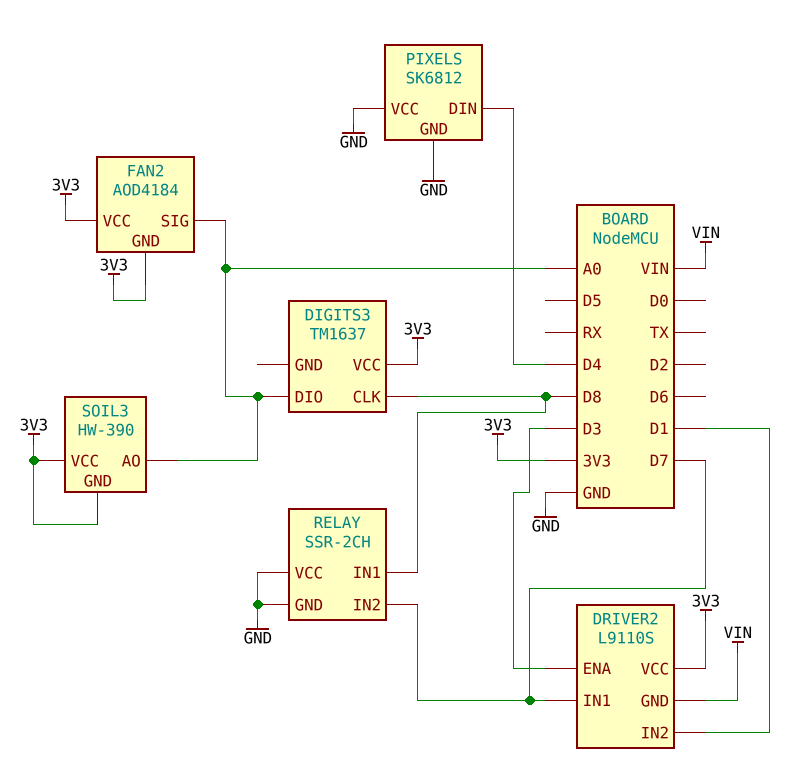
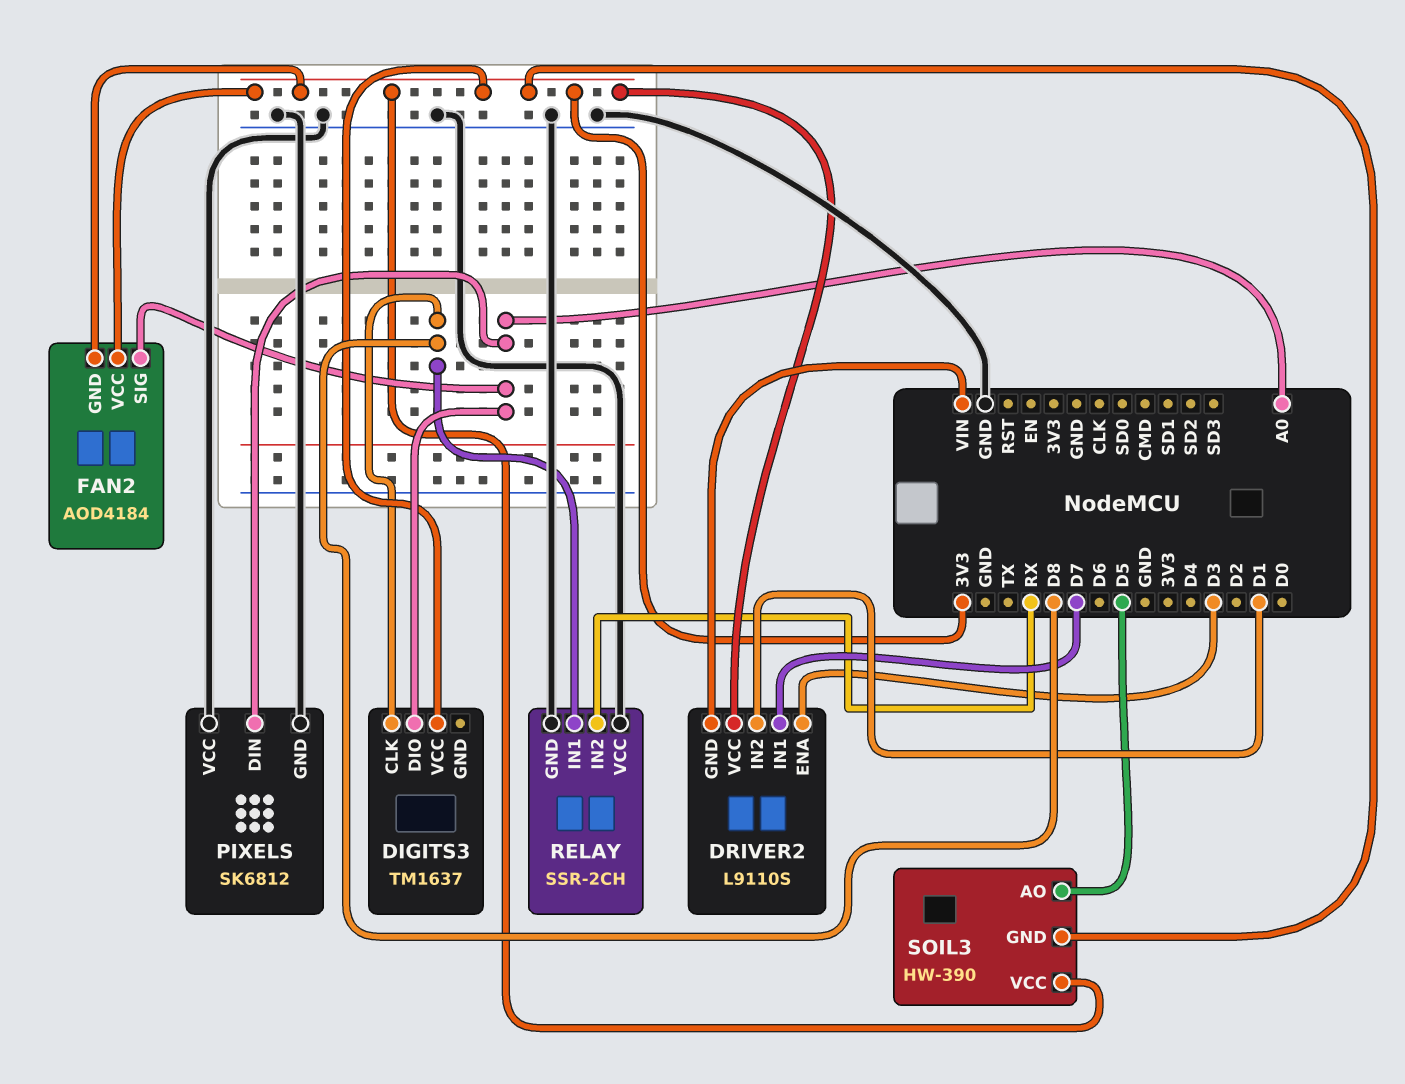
PIXELS pin DIN: D4 -> A0
RELAY pin IN2: D7 -> RX
SOIL3 pin AO: A0 -> D5

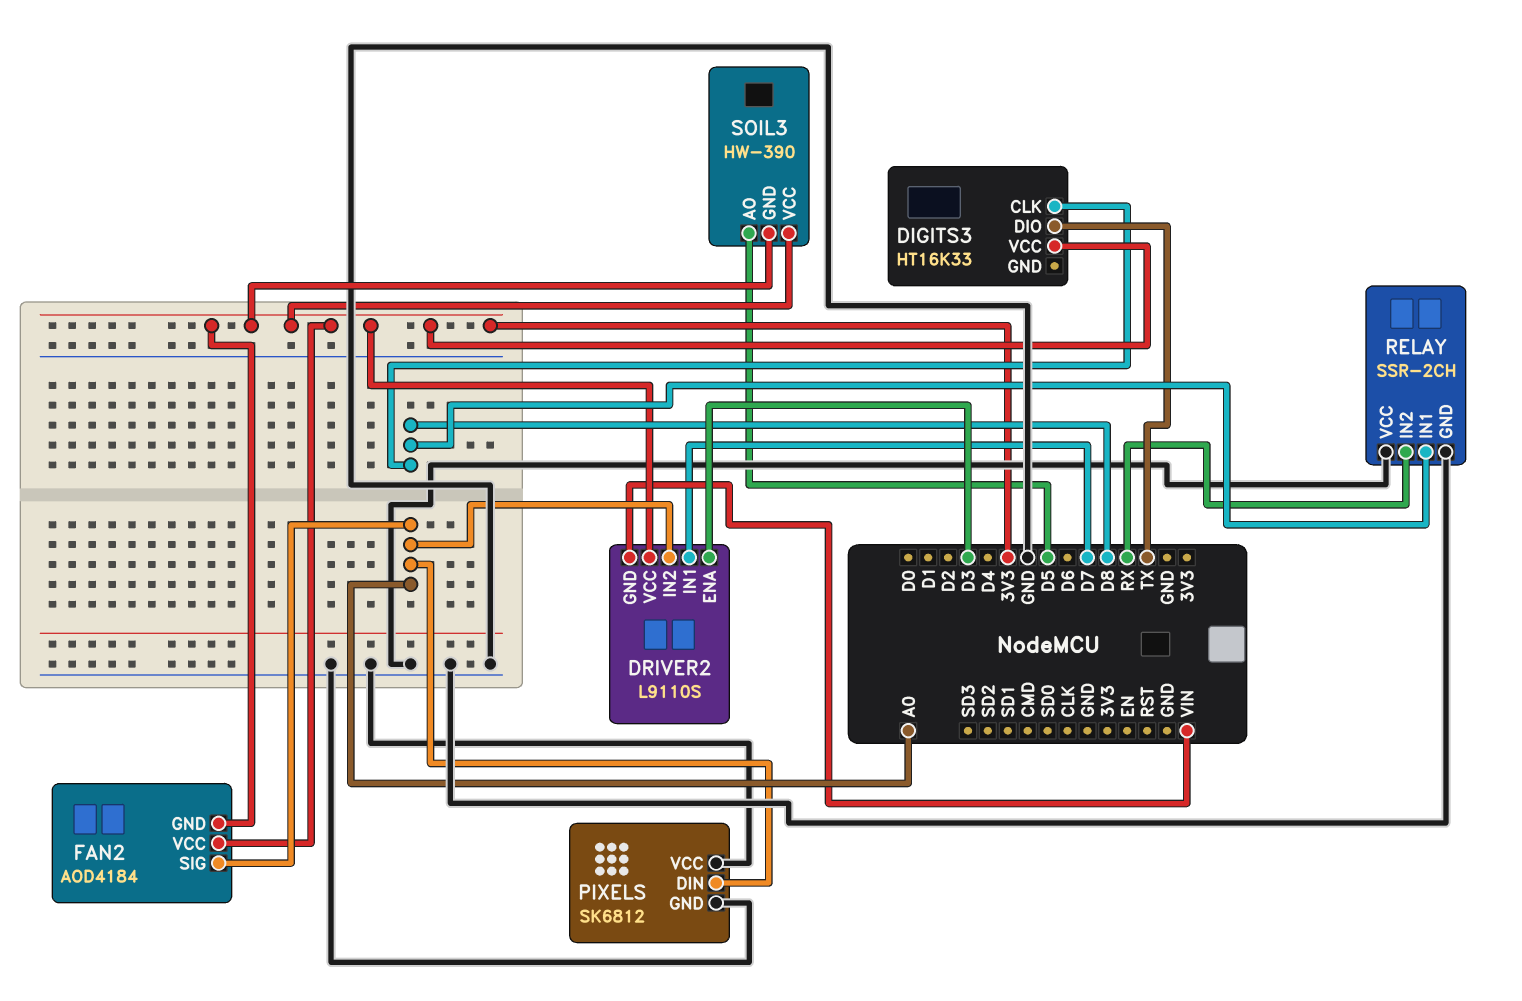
DIGITS3: TM1637 -> HT16K33
DIGITS3 pin DIO: A0 -> TX
DRIVER2 pin IN2: D1 -> A0

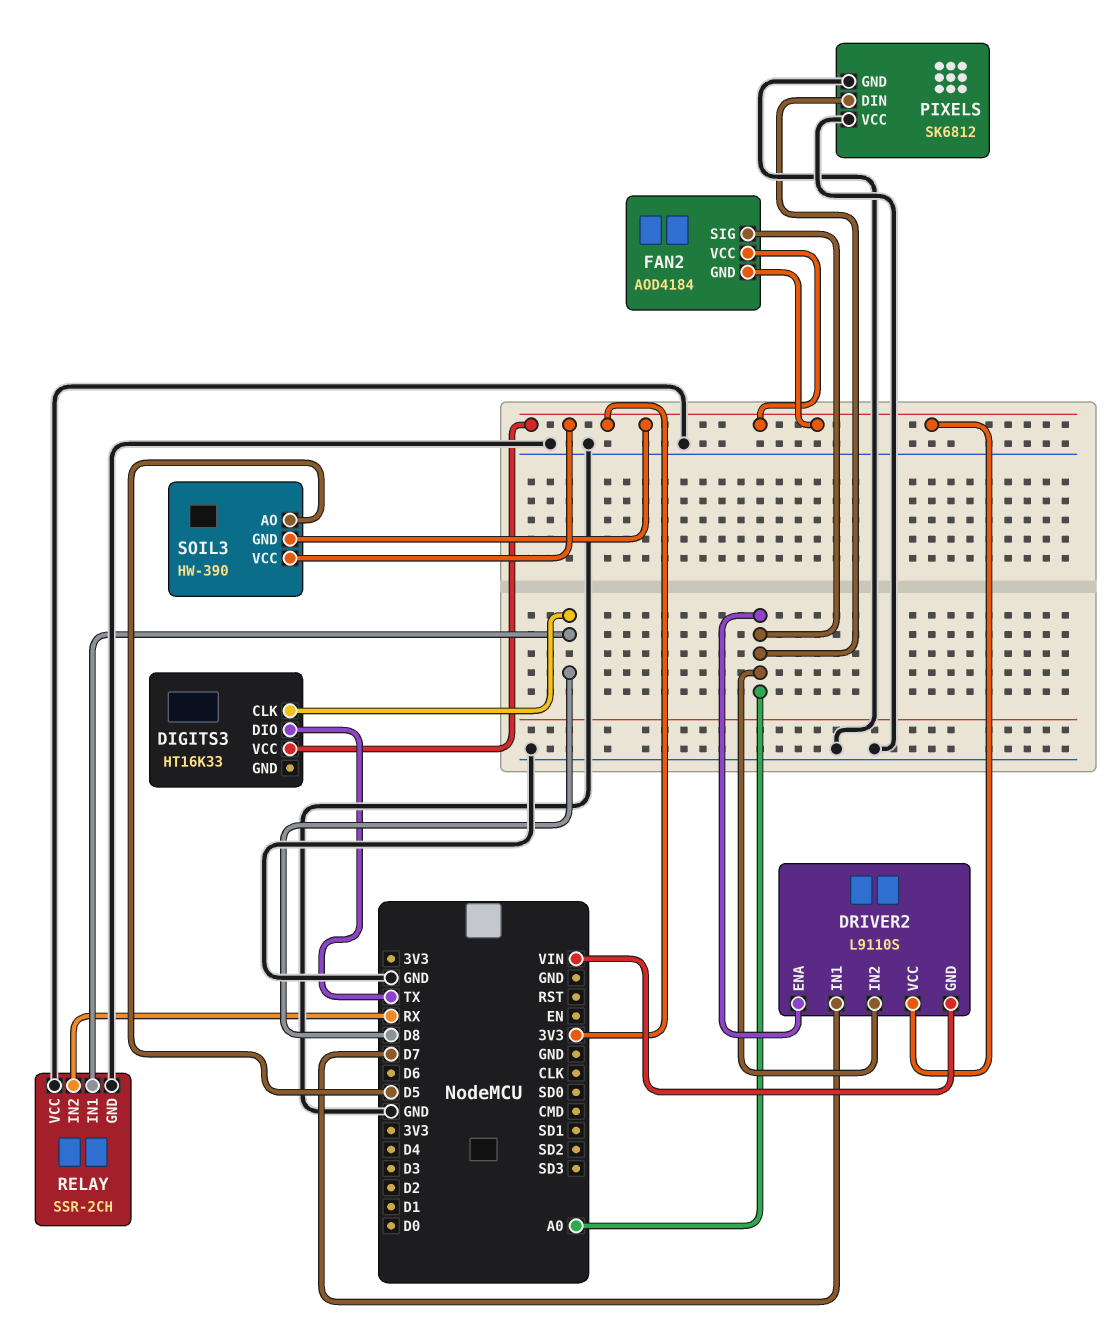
DRIVER2 pin ENA: D3 -> A0

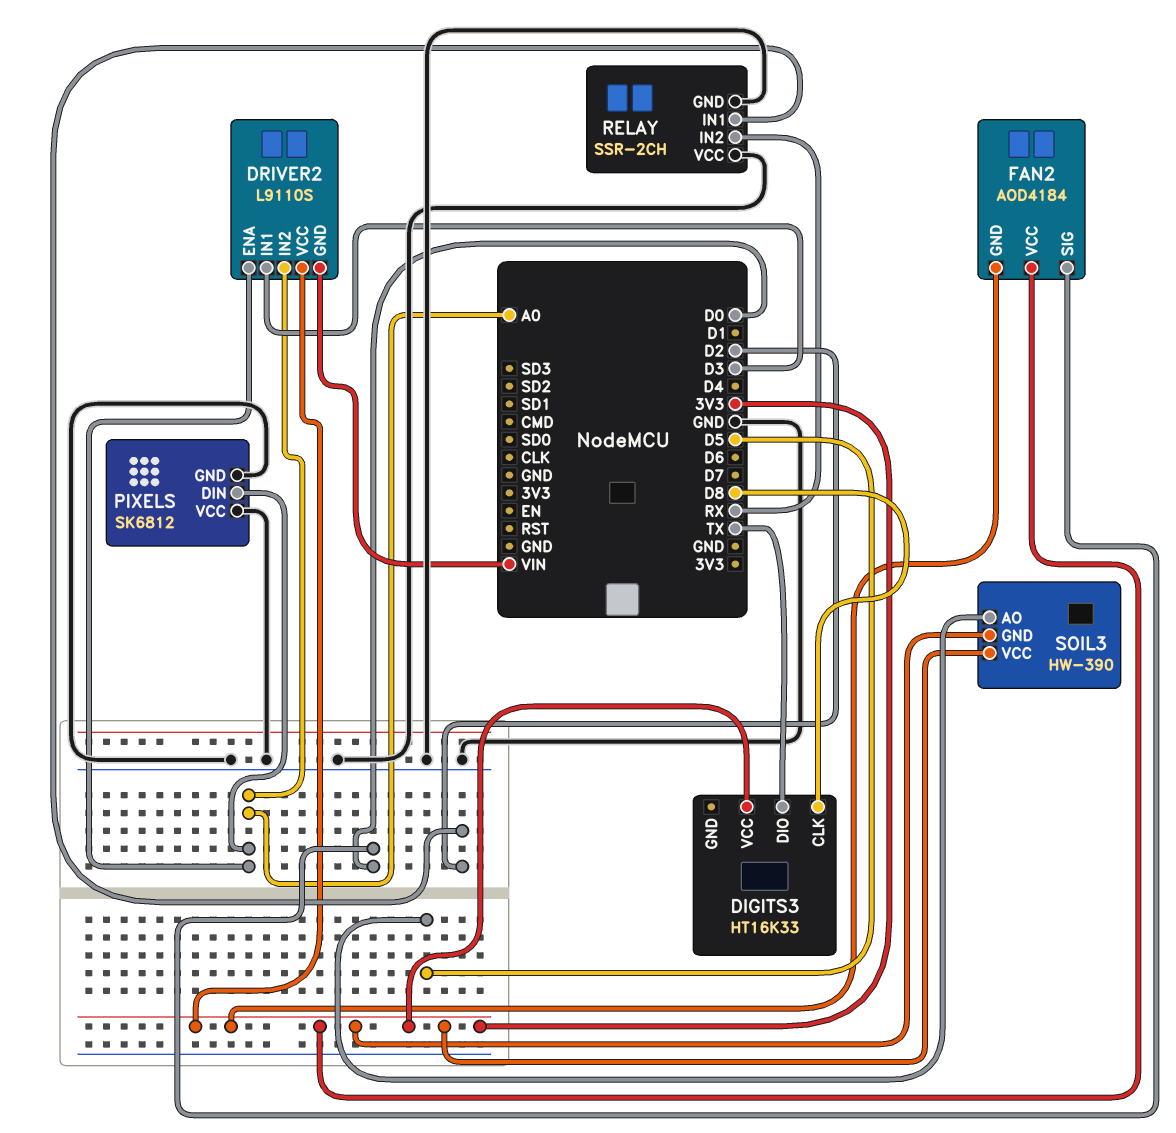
DRIVER2 pin IN1: D7 -> D3
FAN2 pin SIG: A0 -> D0
RELAY pin IN1: D8 -> D2

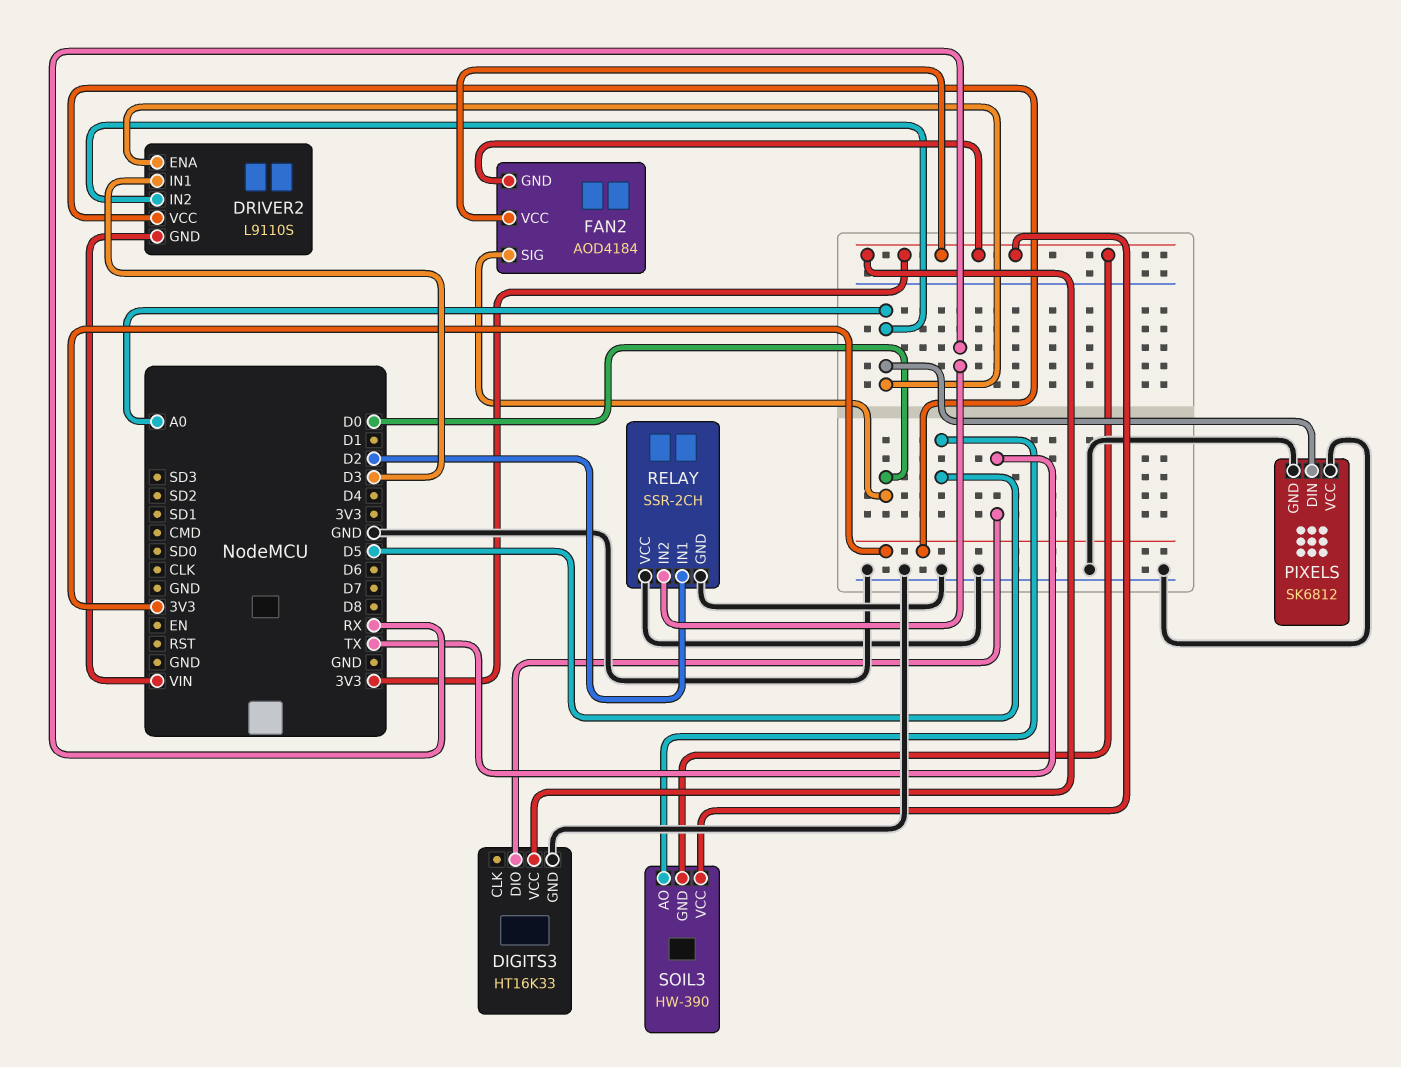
DIGITS3 pin CLK: D8 -> none
DIGITS3 pin GND: none -> GND

